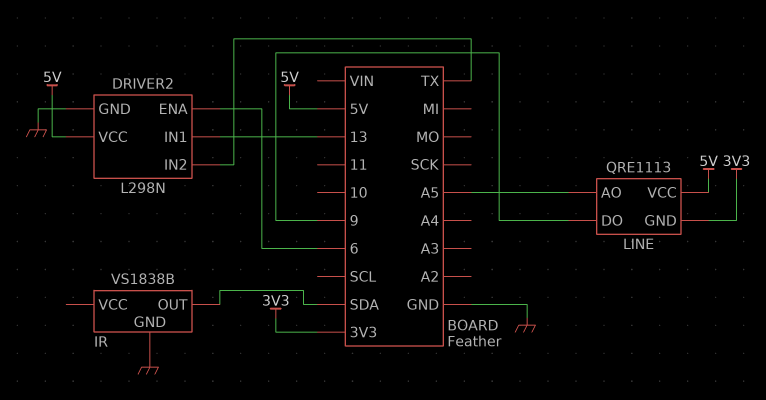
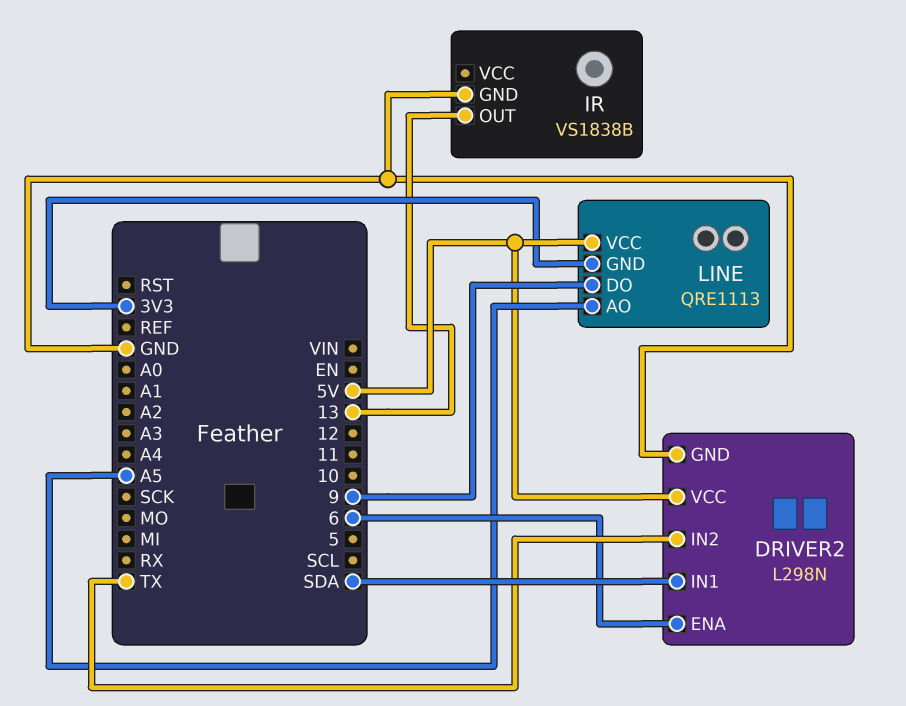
DRIVER2 pin IN1: 13 -> SDA
IR pin OUT: SDA -> 13

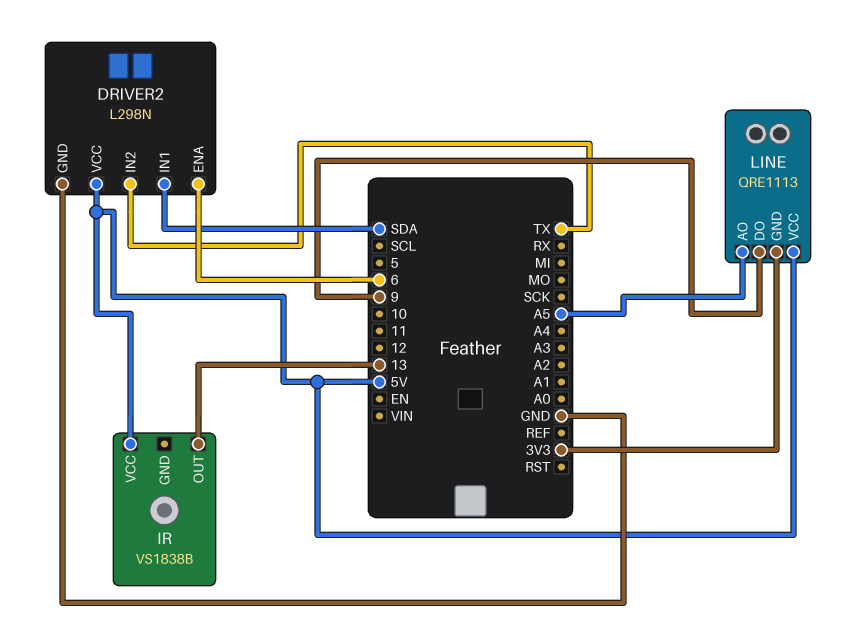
IR pin GND: GND -> none
IR pin VCC: none -> 5V

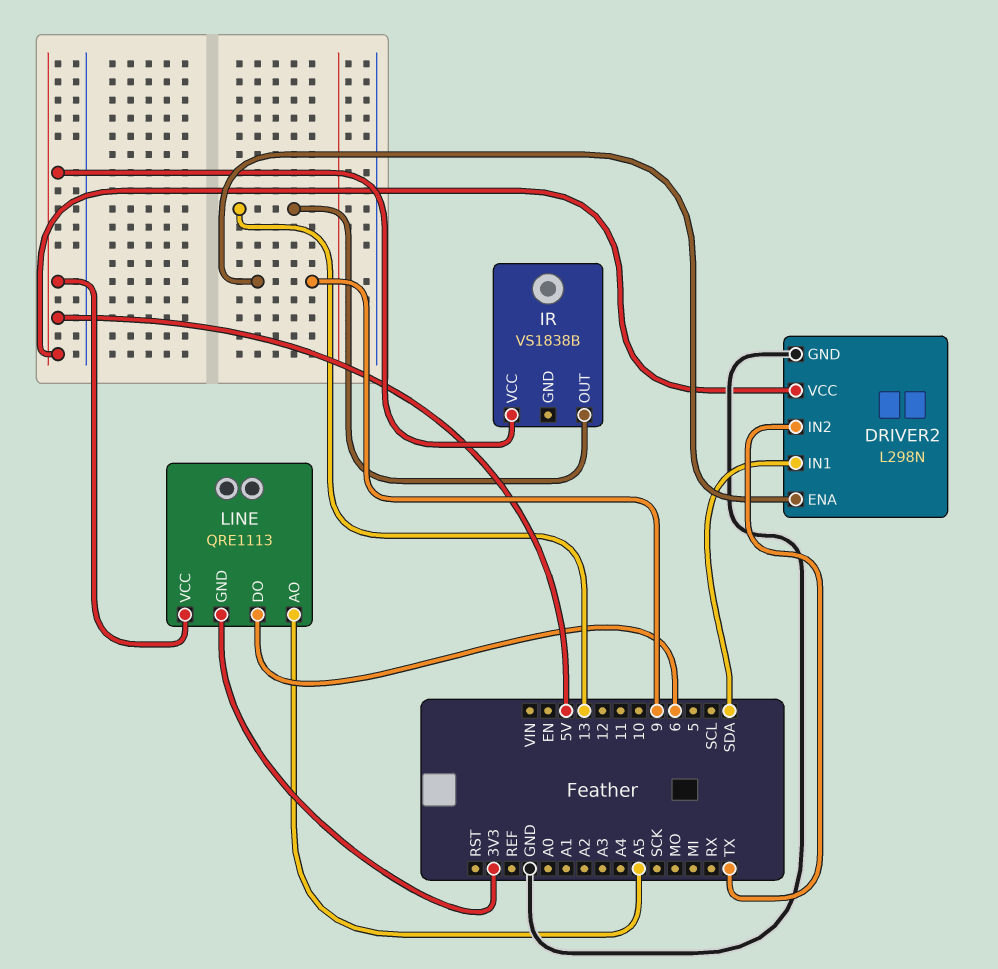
DRIVER2 pin ENA: 6 -> 9
LINE pin DO: 9 -> 6

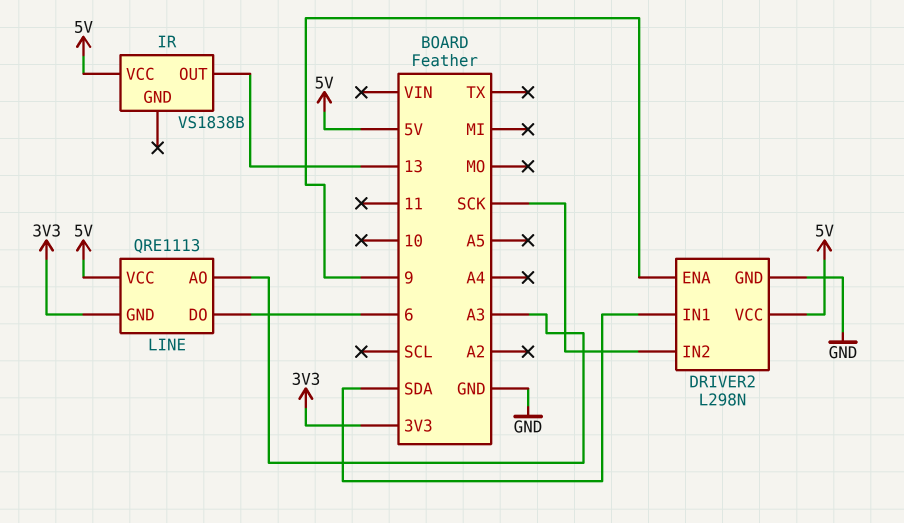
DRIVER2 pin IN2: TX -> SCK
LINE pin AO: A5 -> A3

